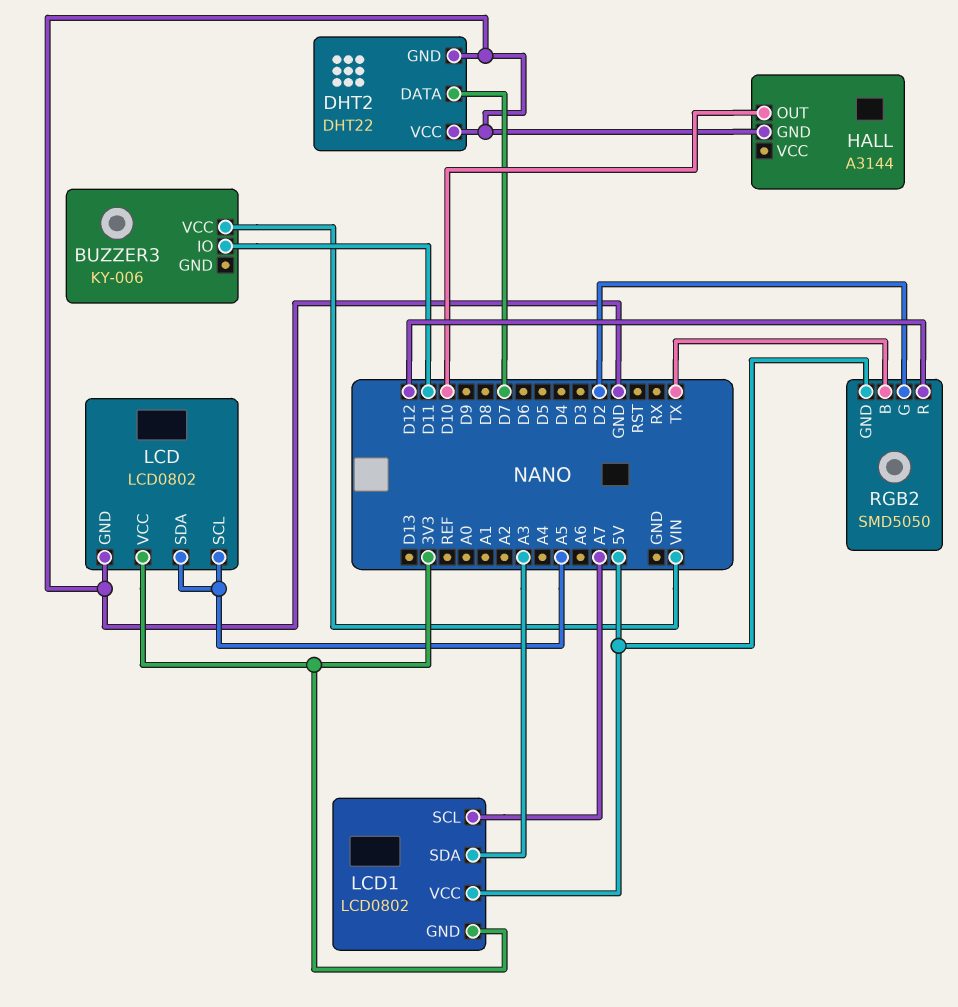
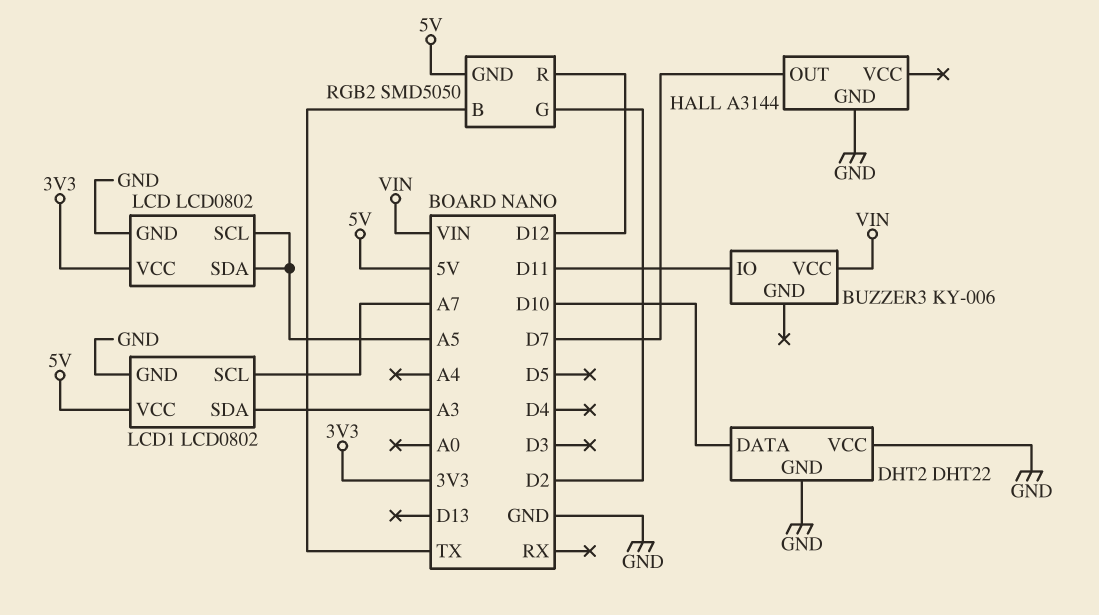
DHT2 pin DATA: D7 -> D10
HALL pin OUT: D10 -> D7
LCD1 pin GND: 3V3 -> GND

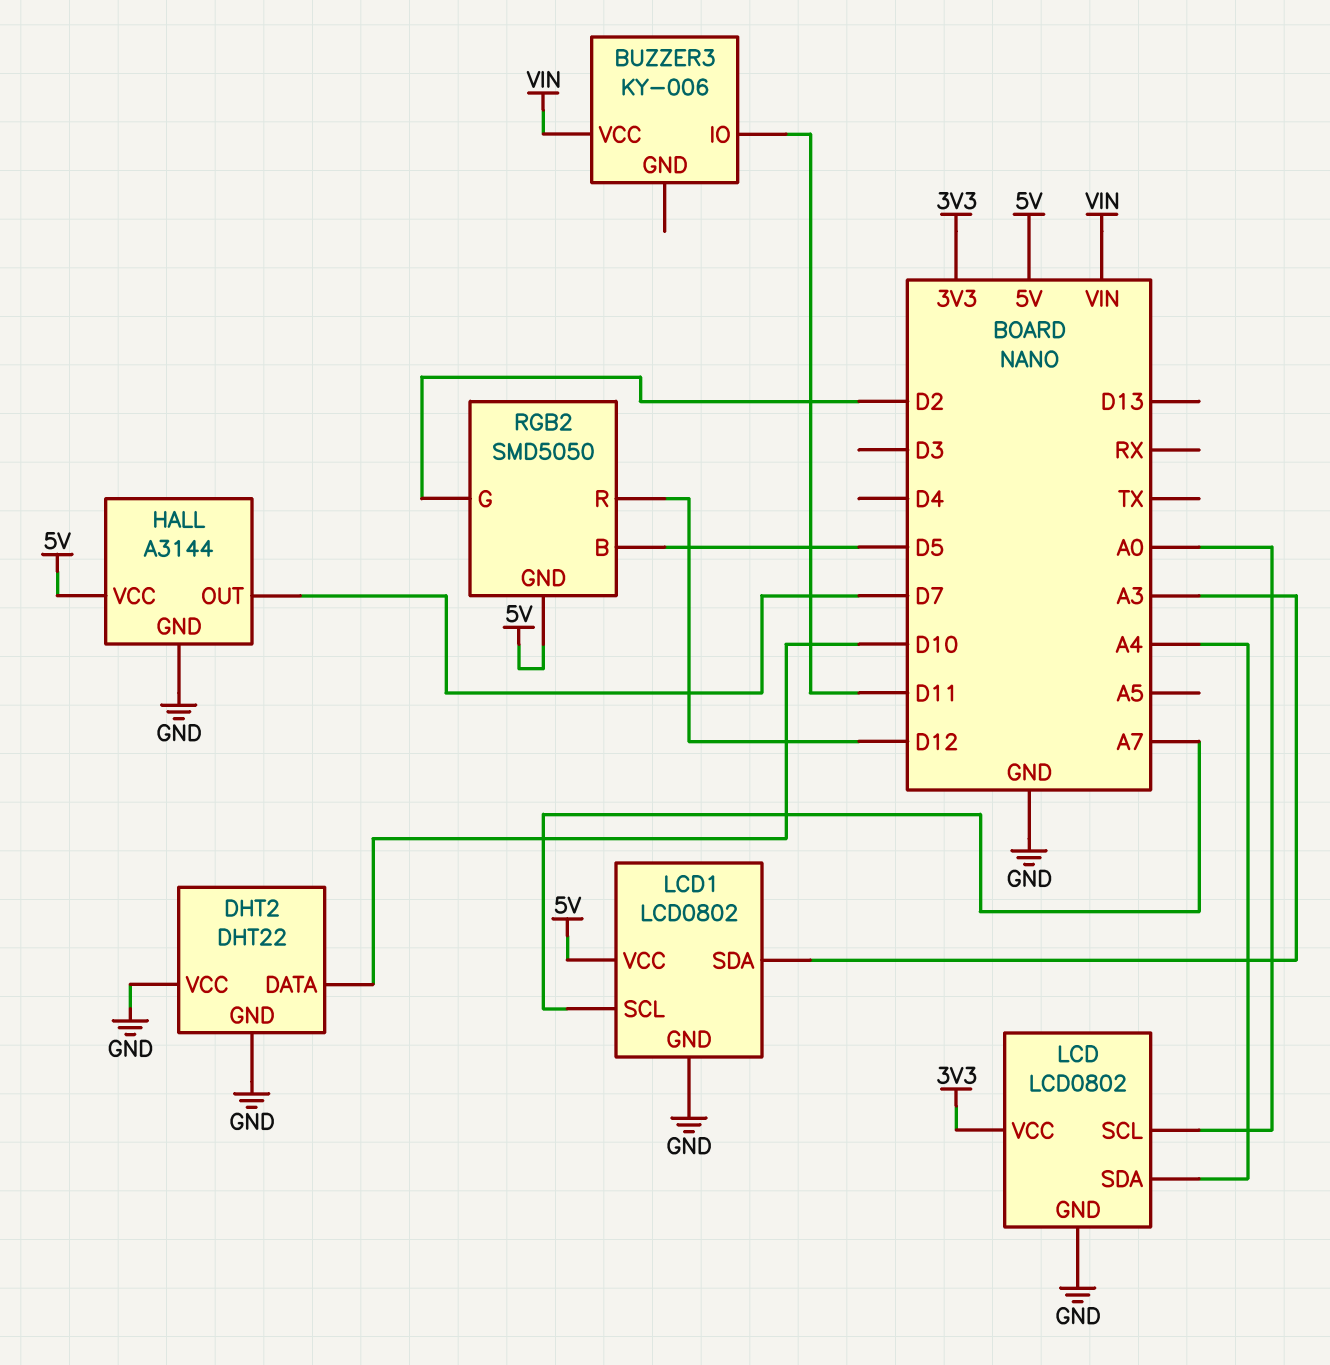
HALL pin VCC: none -> 5V
LCD pin SCL: A5 -> A0
LCD pin SDA: A5 -> A4
RGB2 pin B: TX -> D5

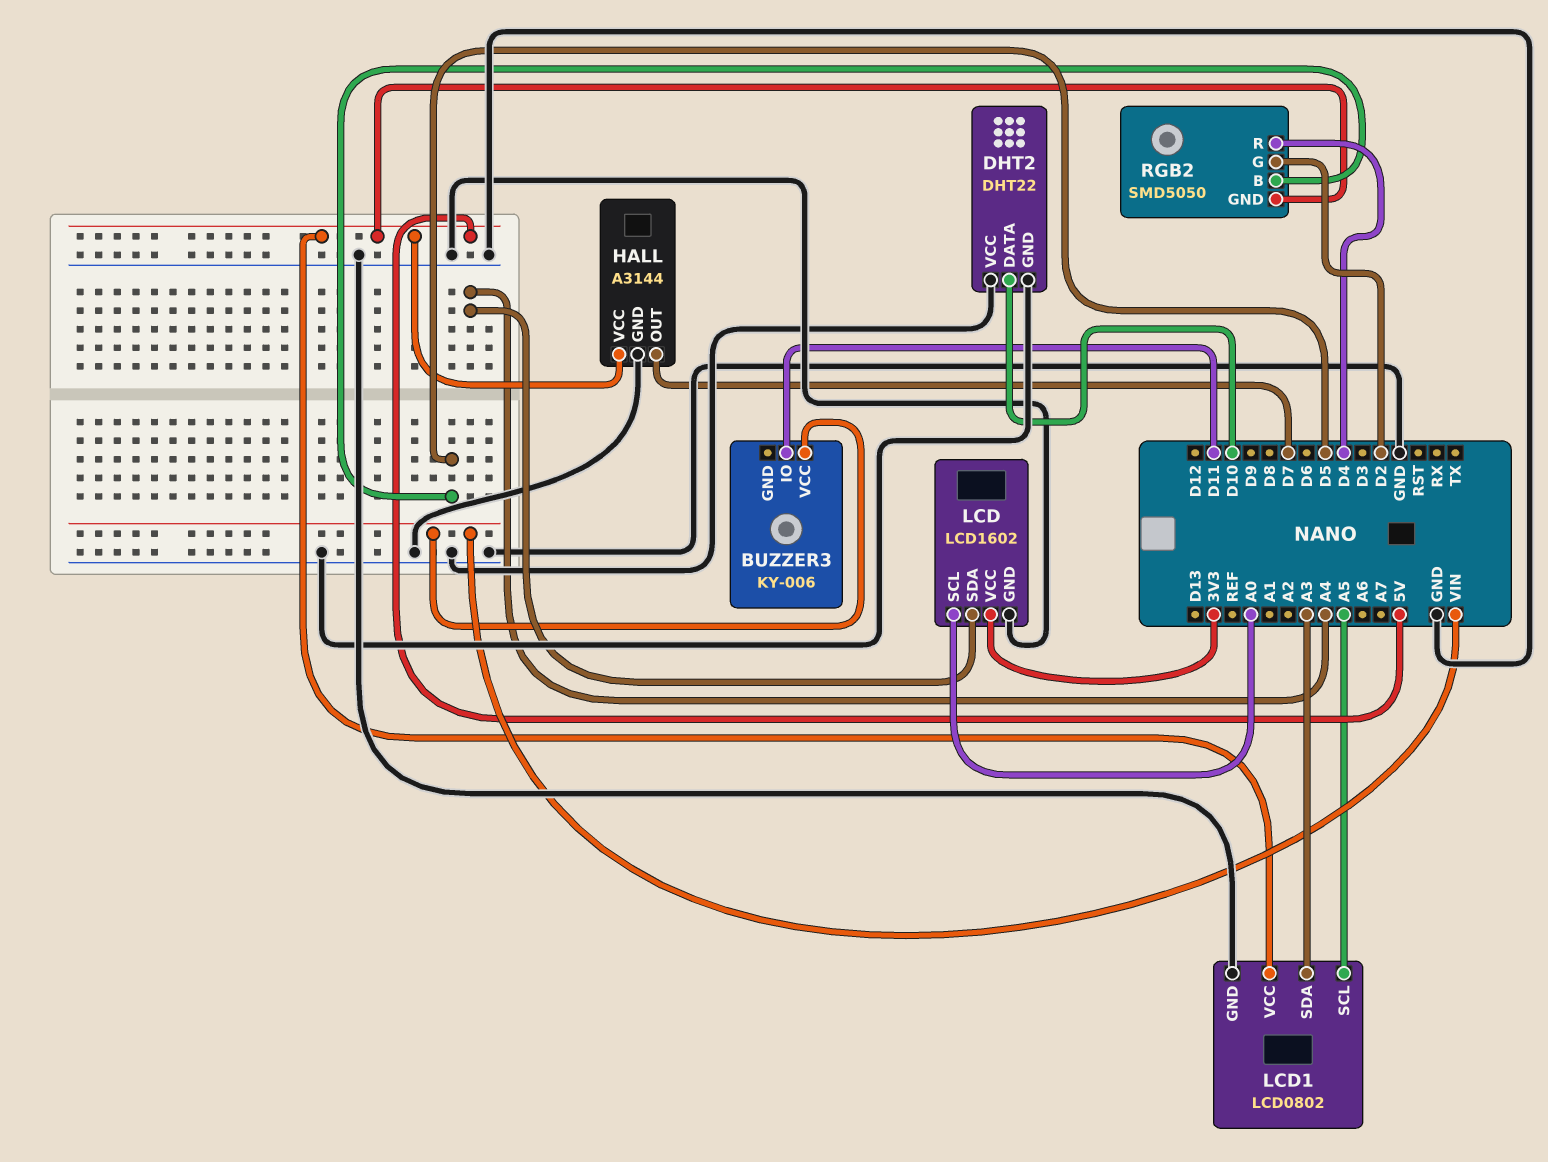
LCD: LCD0802 -> LCD1602
LCD1 pin SCL: A7 -> A5
RGB2 pin R: D12 -> D4

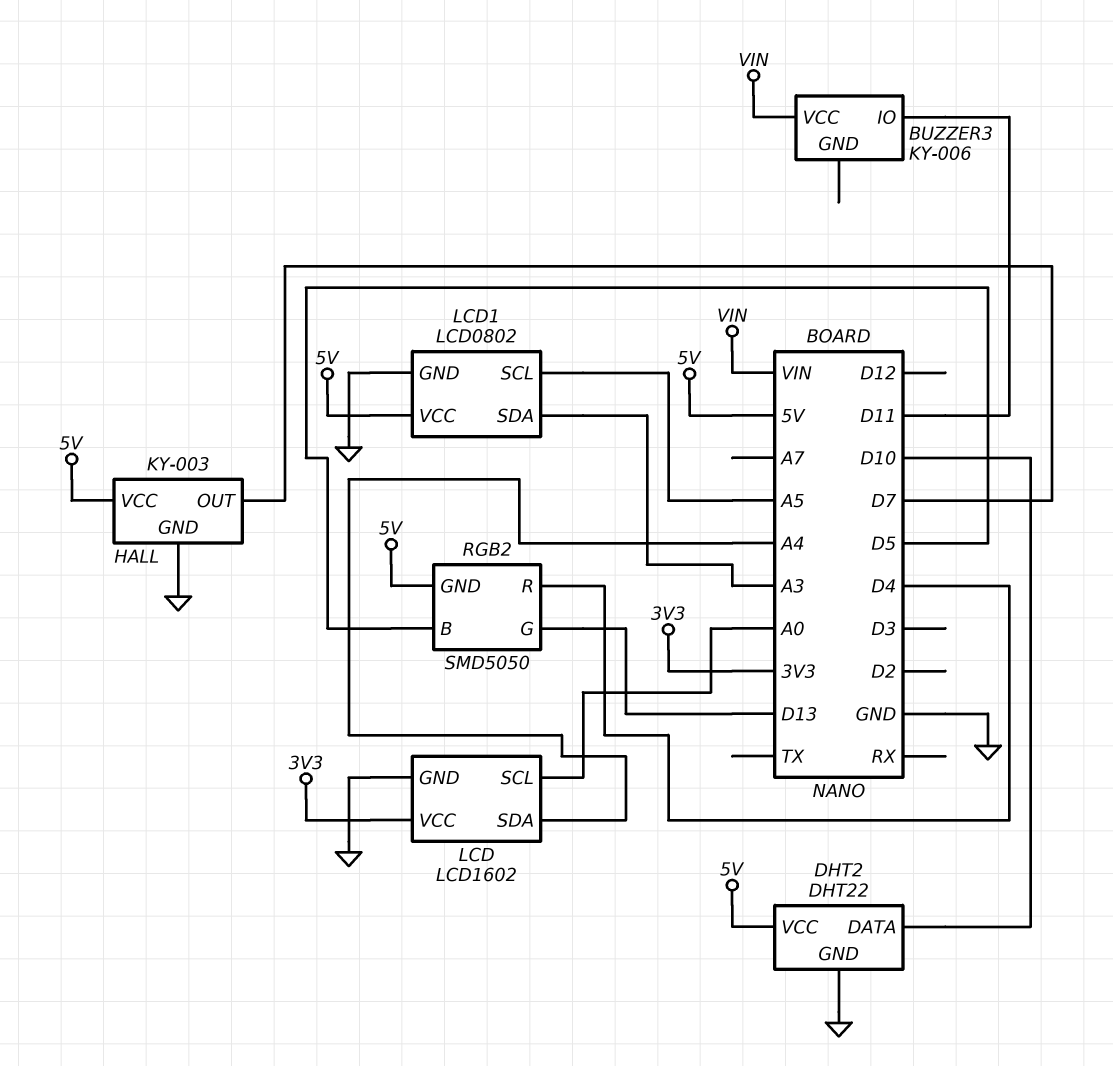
DHT2 pin VCC: GND -> 5V
HALL: A3144 -> KY-003
RGB2 pin G: D2 -> D13

